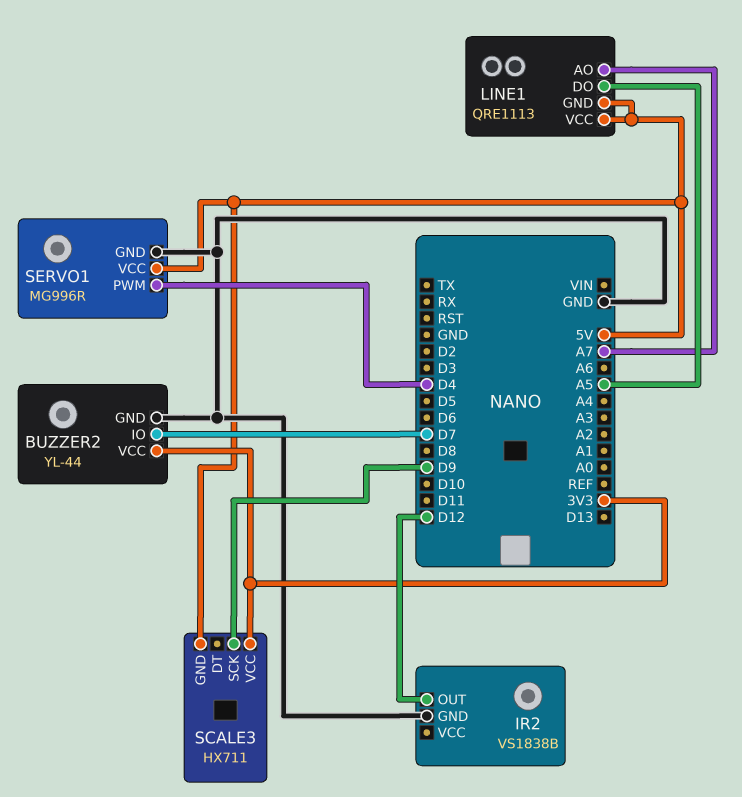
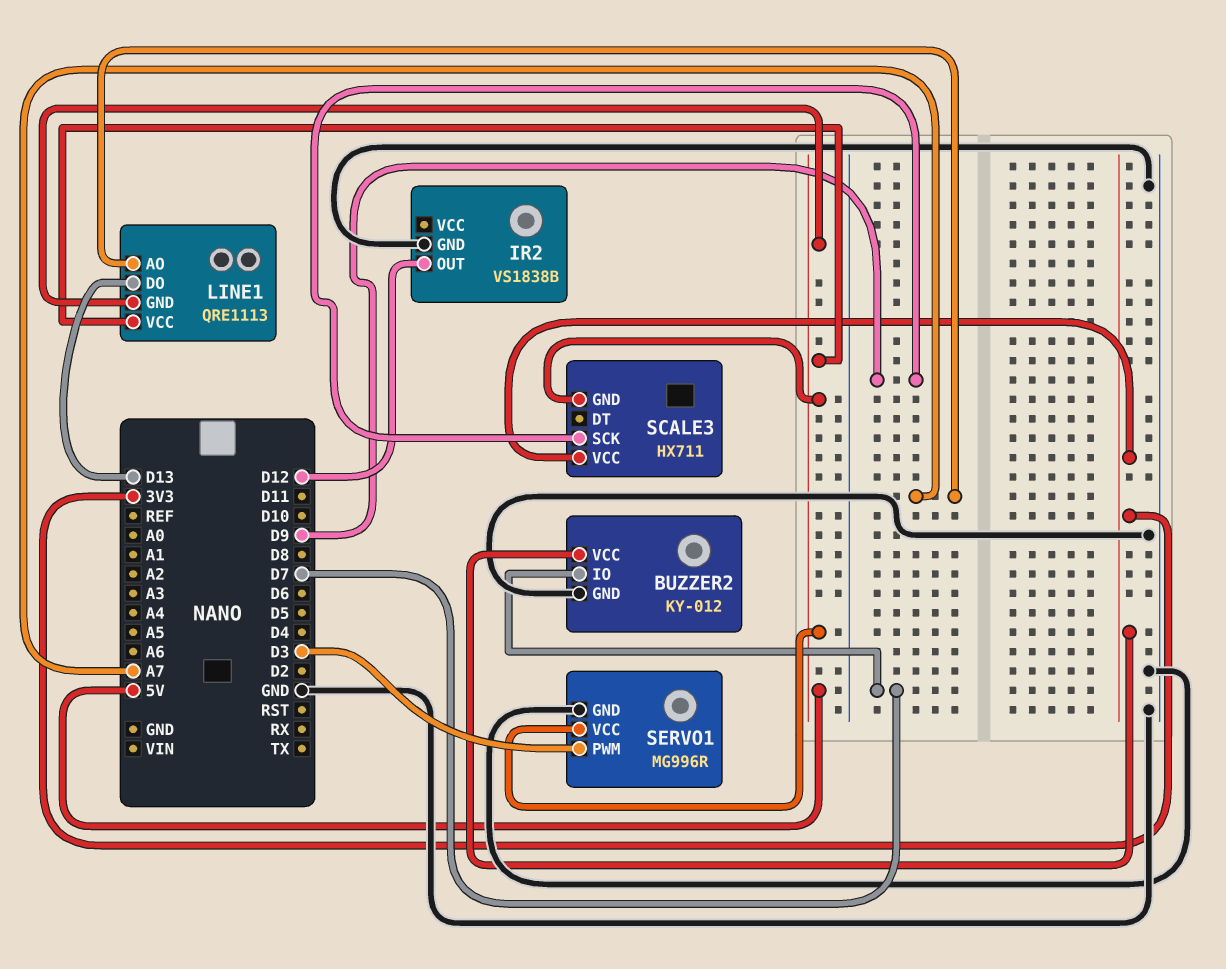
BUZZER2: YL-44 -> KY-012
LINE1 pin DO: A5 -> D13
SERVO1 pin PWM: D4 -> D3

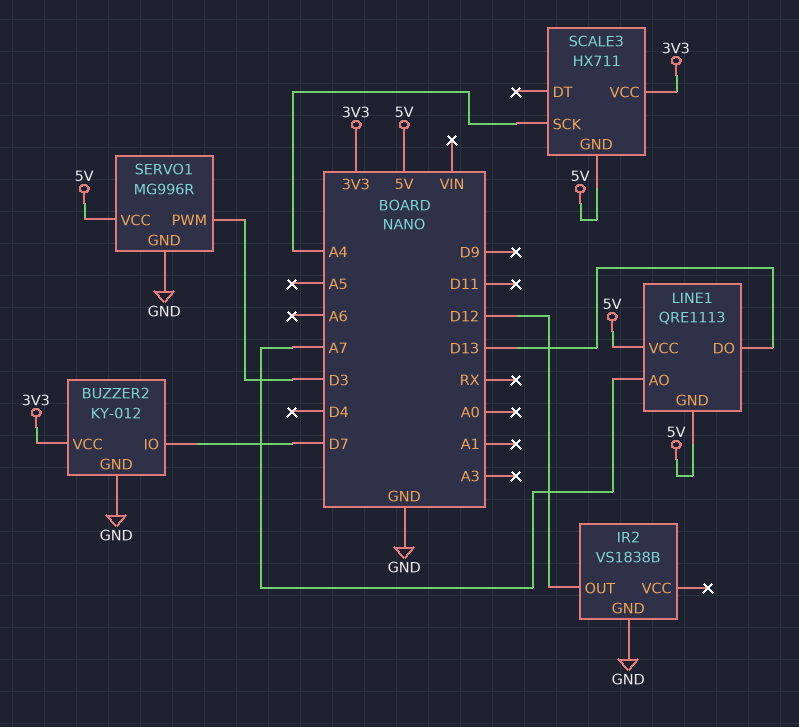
SCALE3 pin SCK: D9 -> A4

